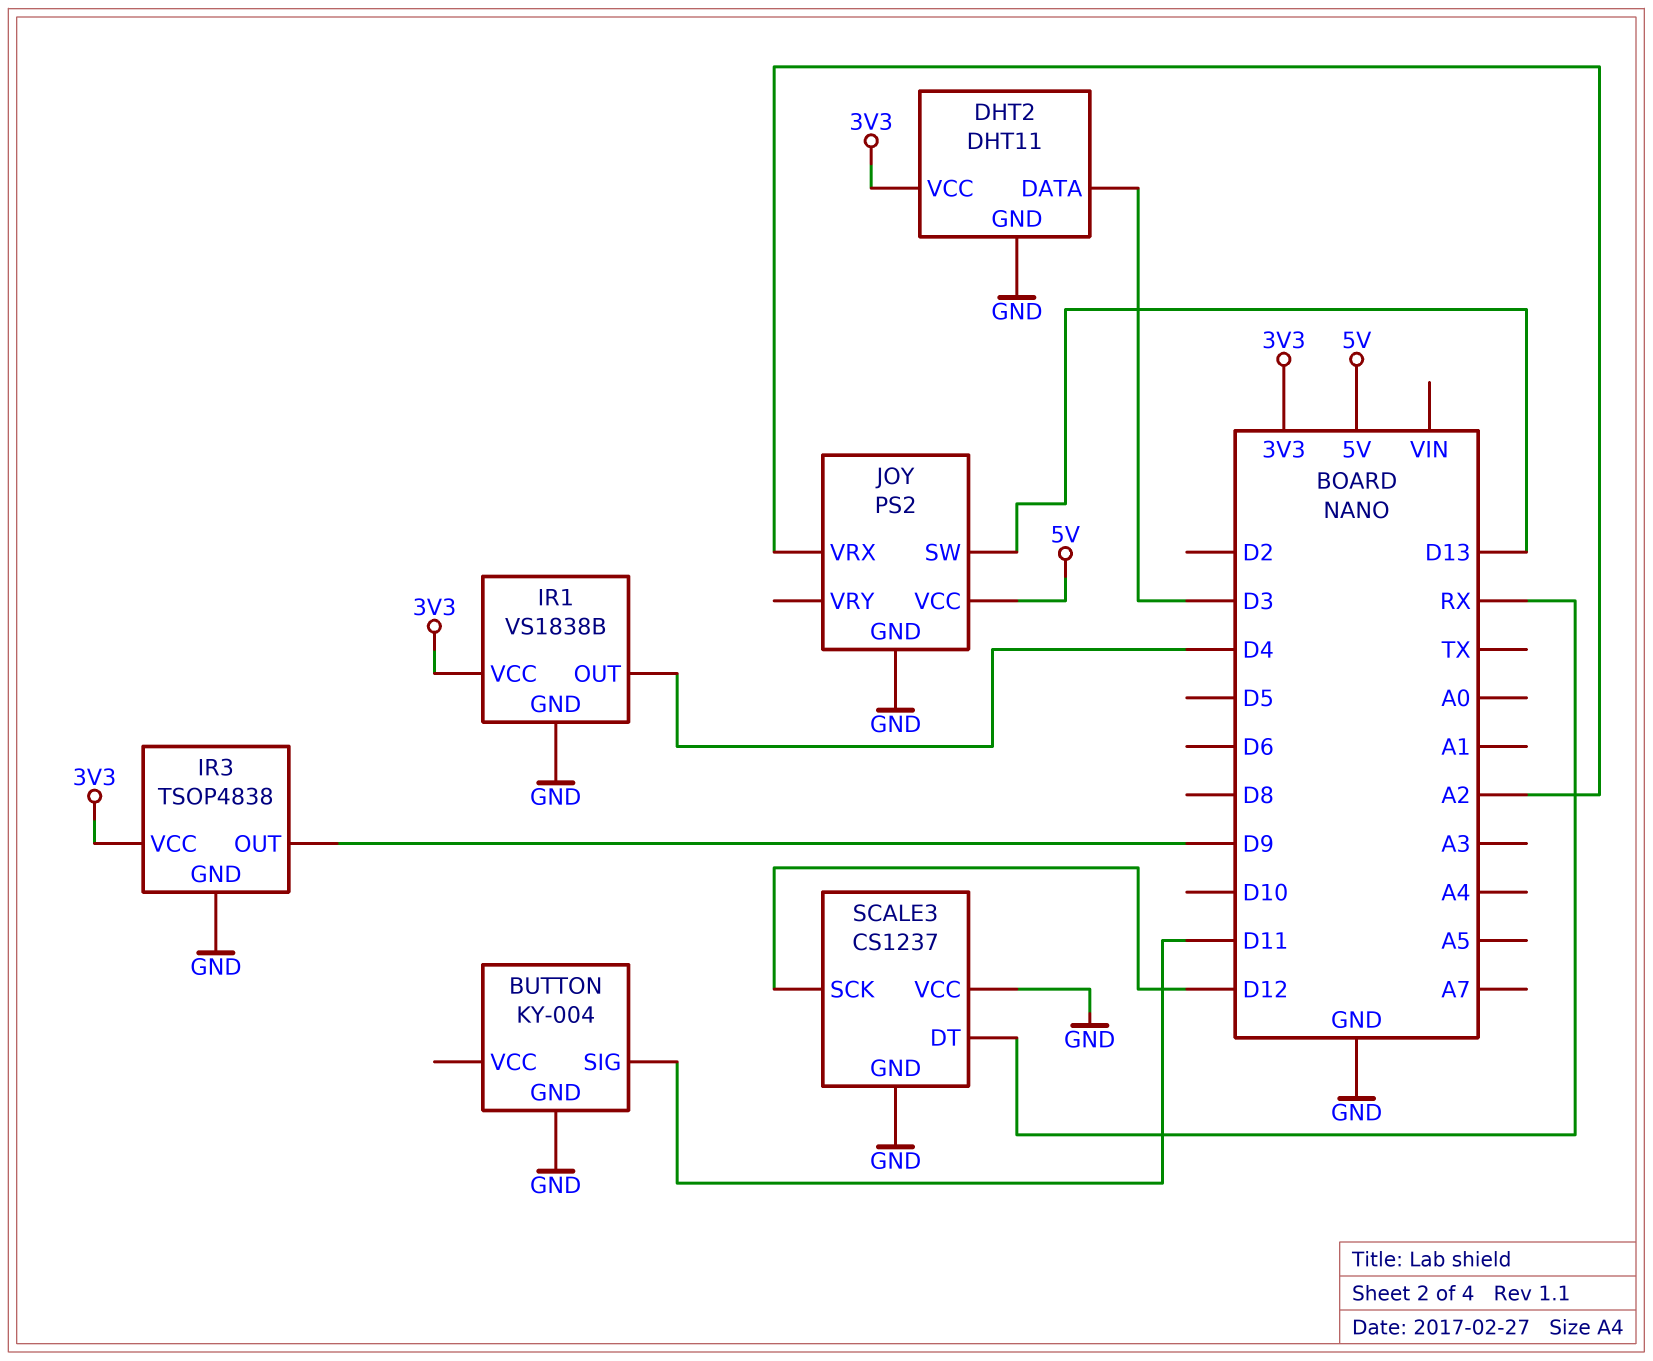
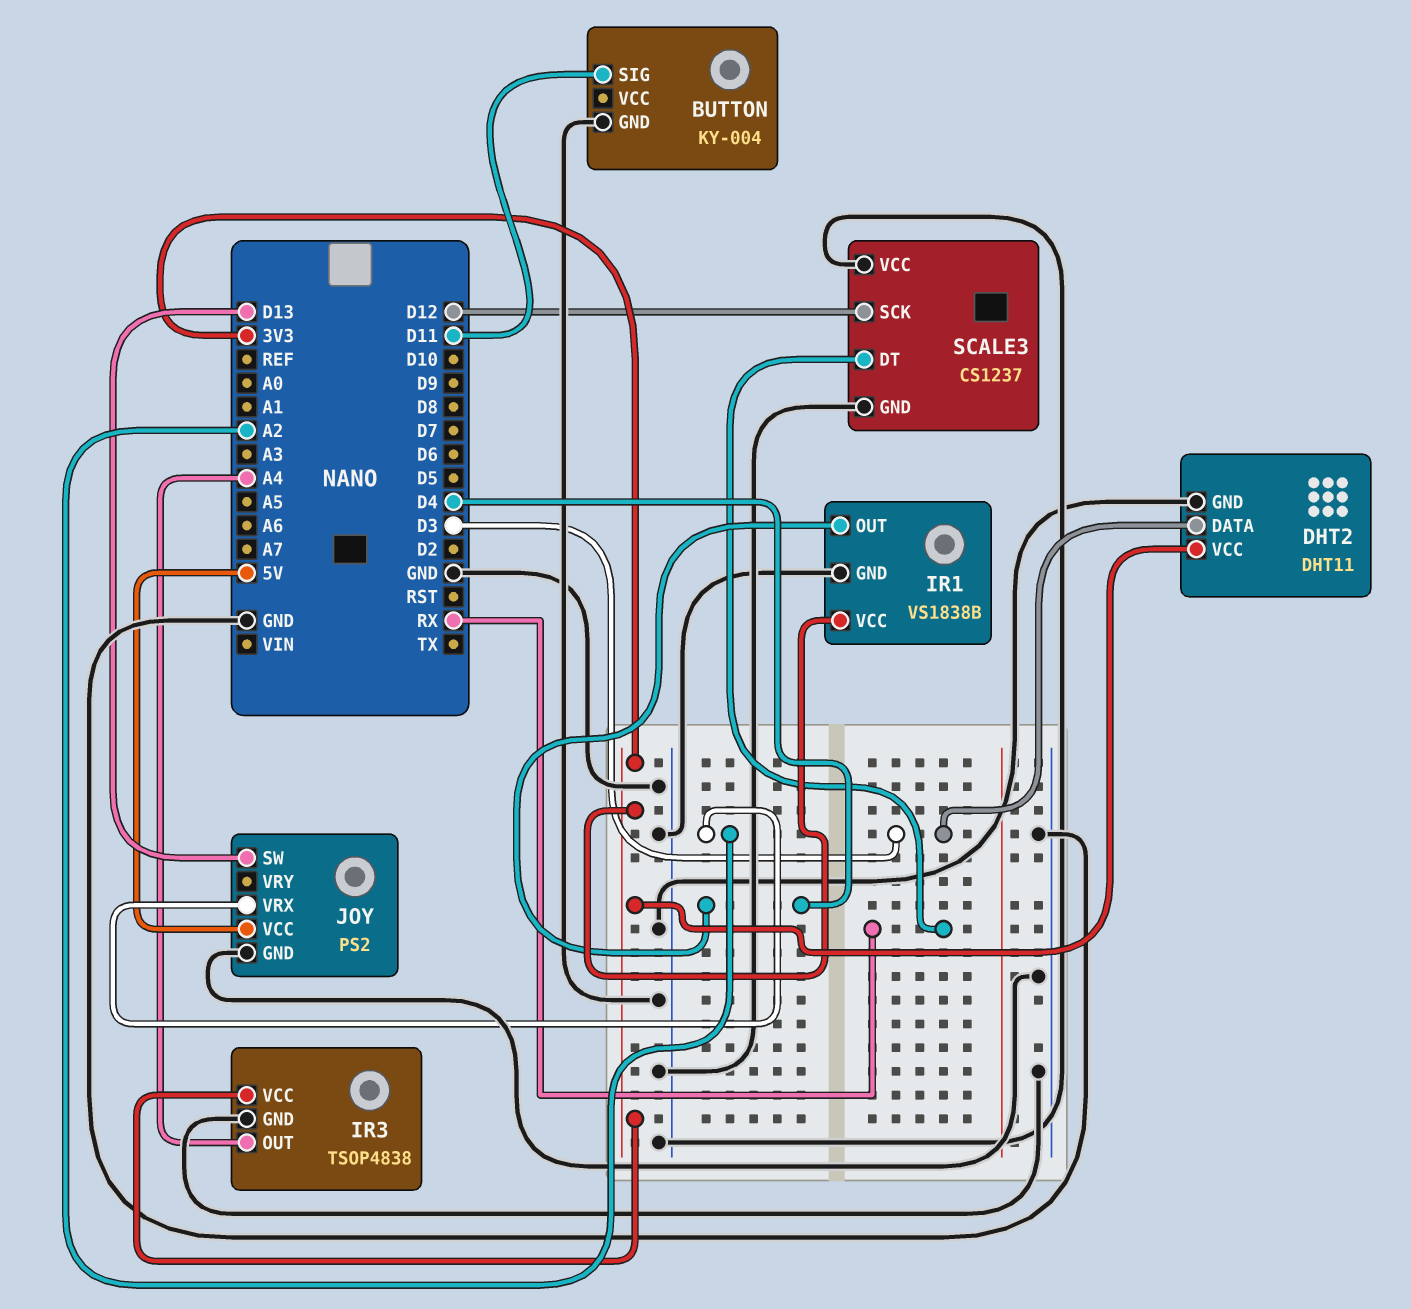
IR3 pin OUT: D9 -> A4

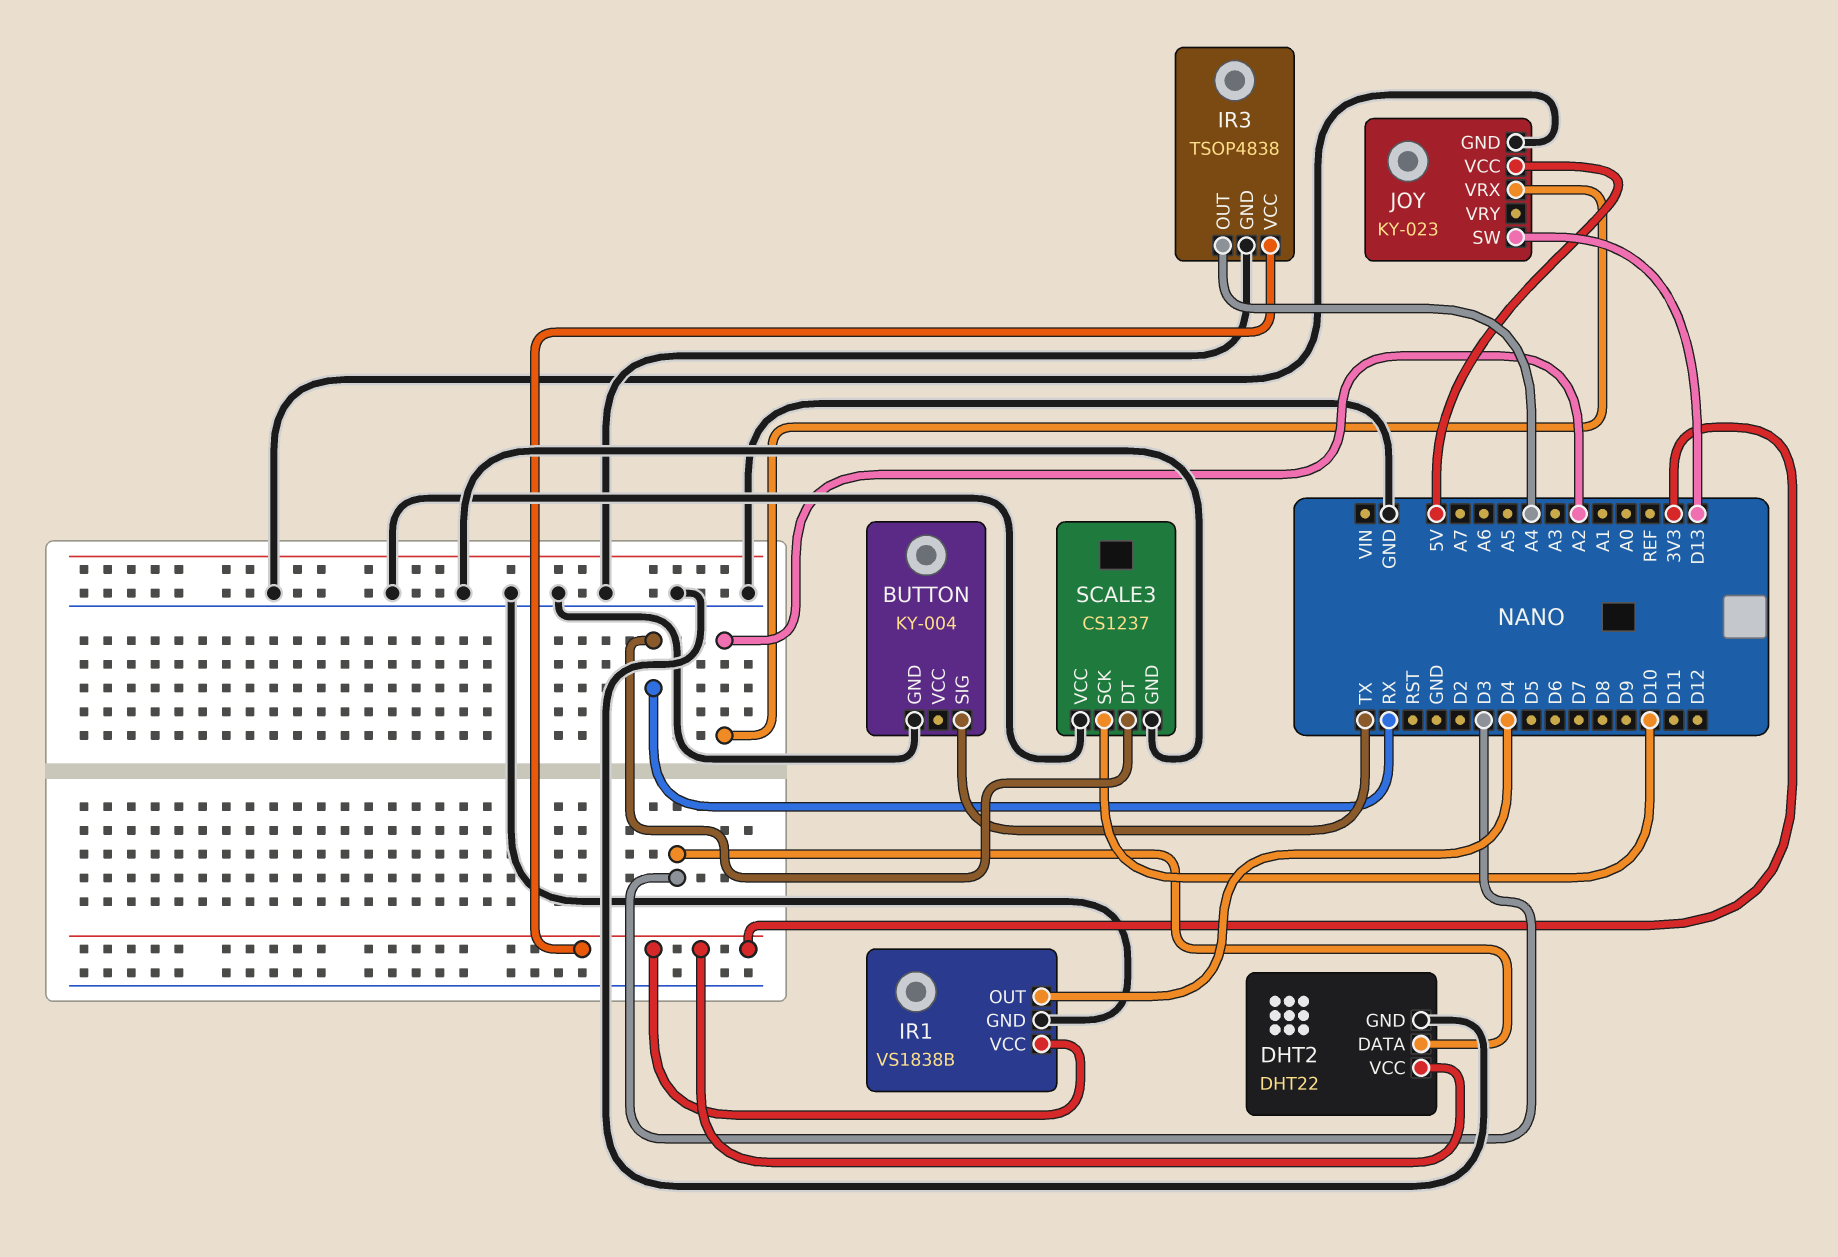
BUTTON pin SIG: D11 -> TX
DHT2: DHT11 -> DHT22
JOY: PS2 -> KY-023
SCALE3 pin SCK: D12 -> D10

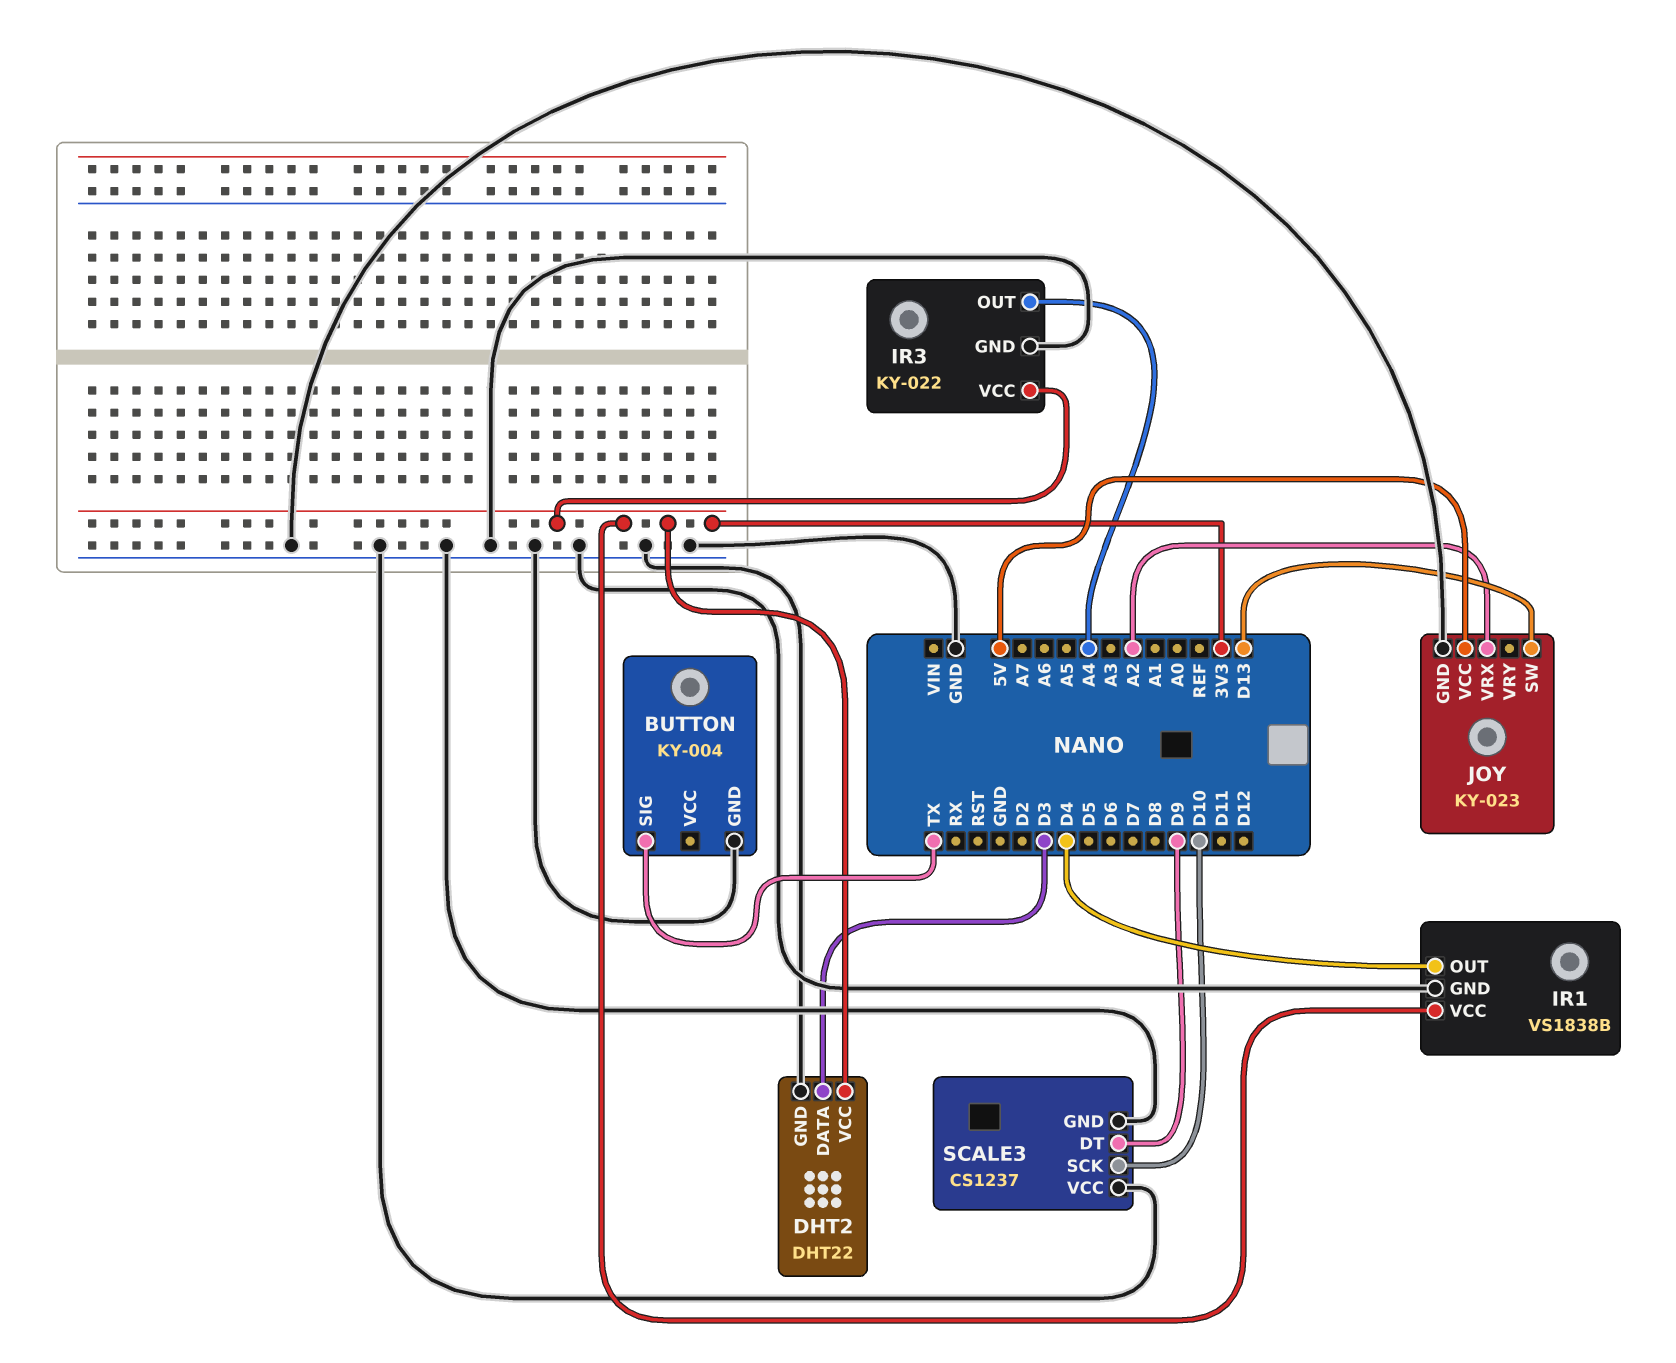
IR3: TSOP4838 -> KY-022
SCALE3 pin DT: RX -> D9

